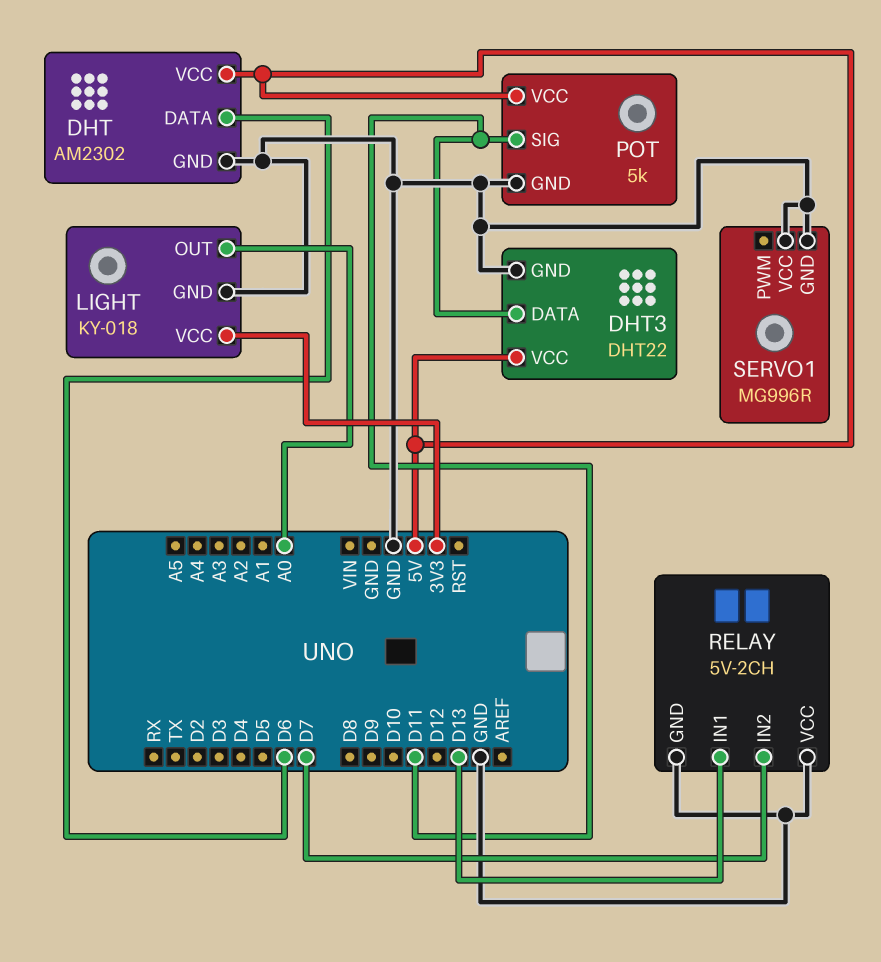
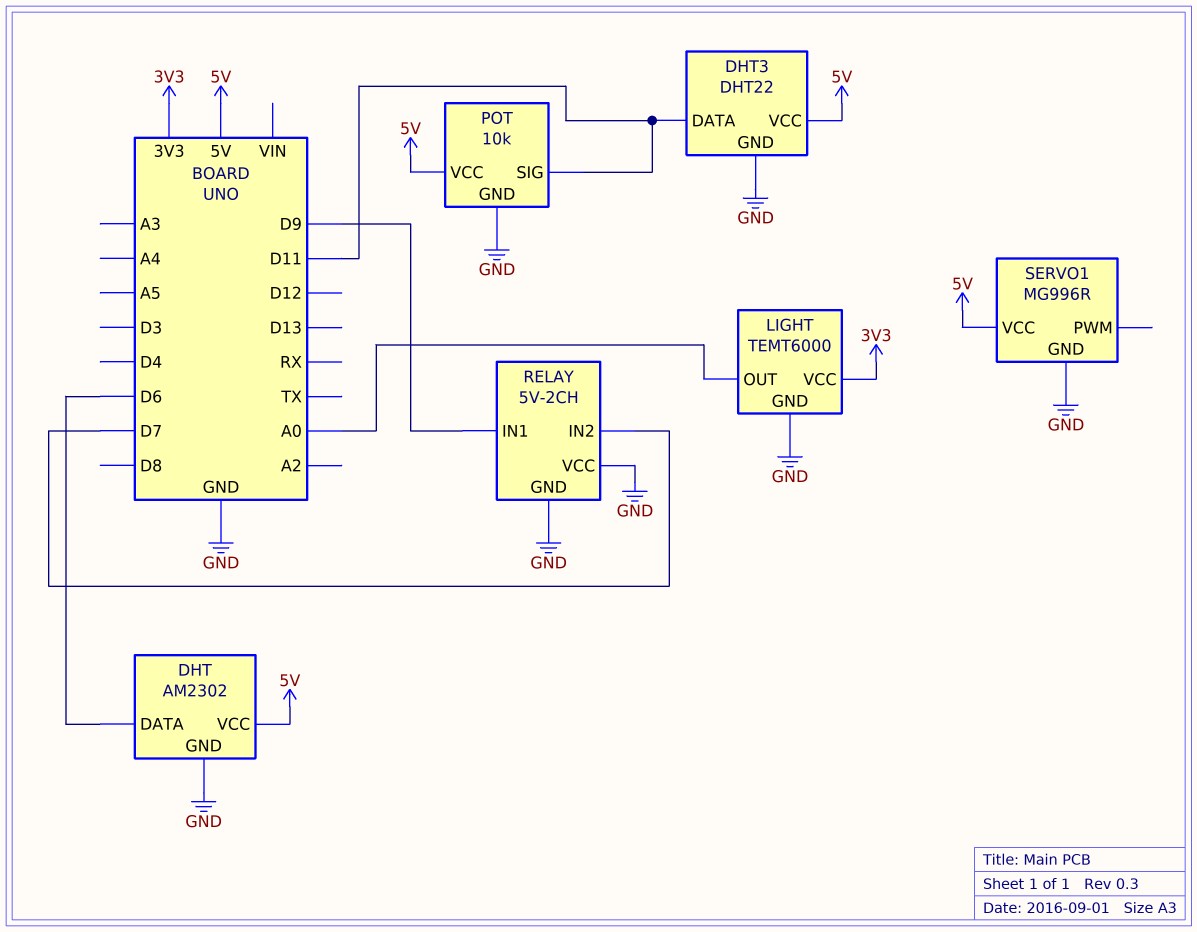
LIGHT: KY-018 -> TEMT6000
POT: 5k -> 10k
RELAY pin IN1: D13 -> D9
SERVO1 pin VCC: GND -> 5V

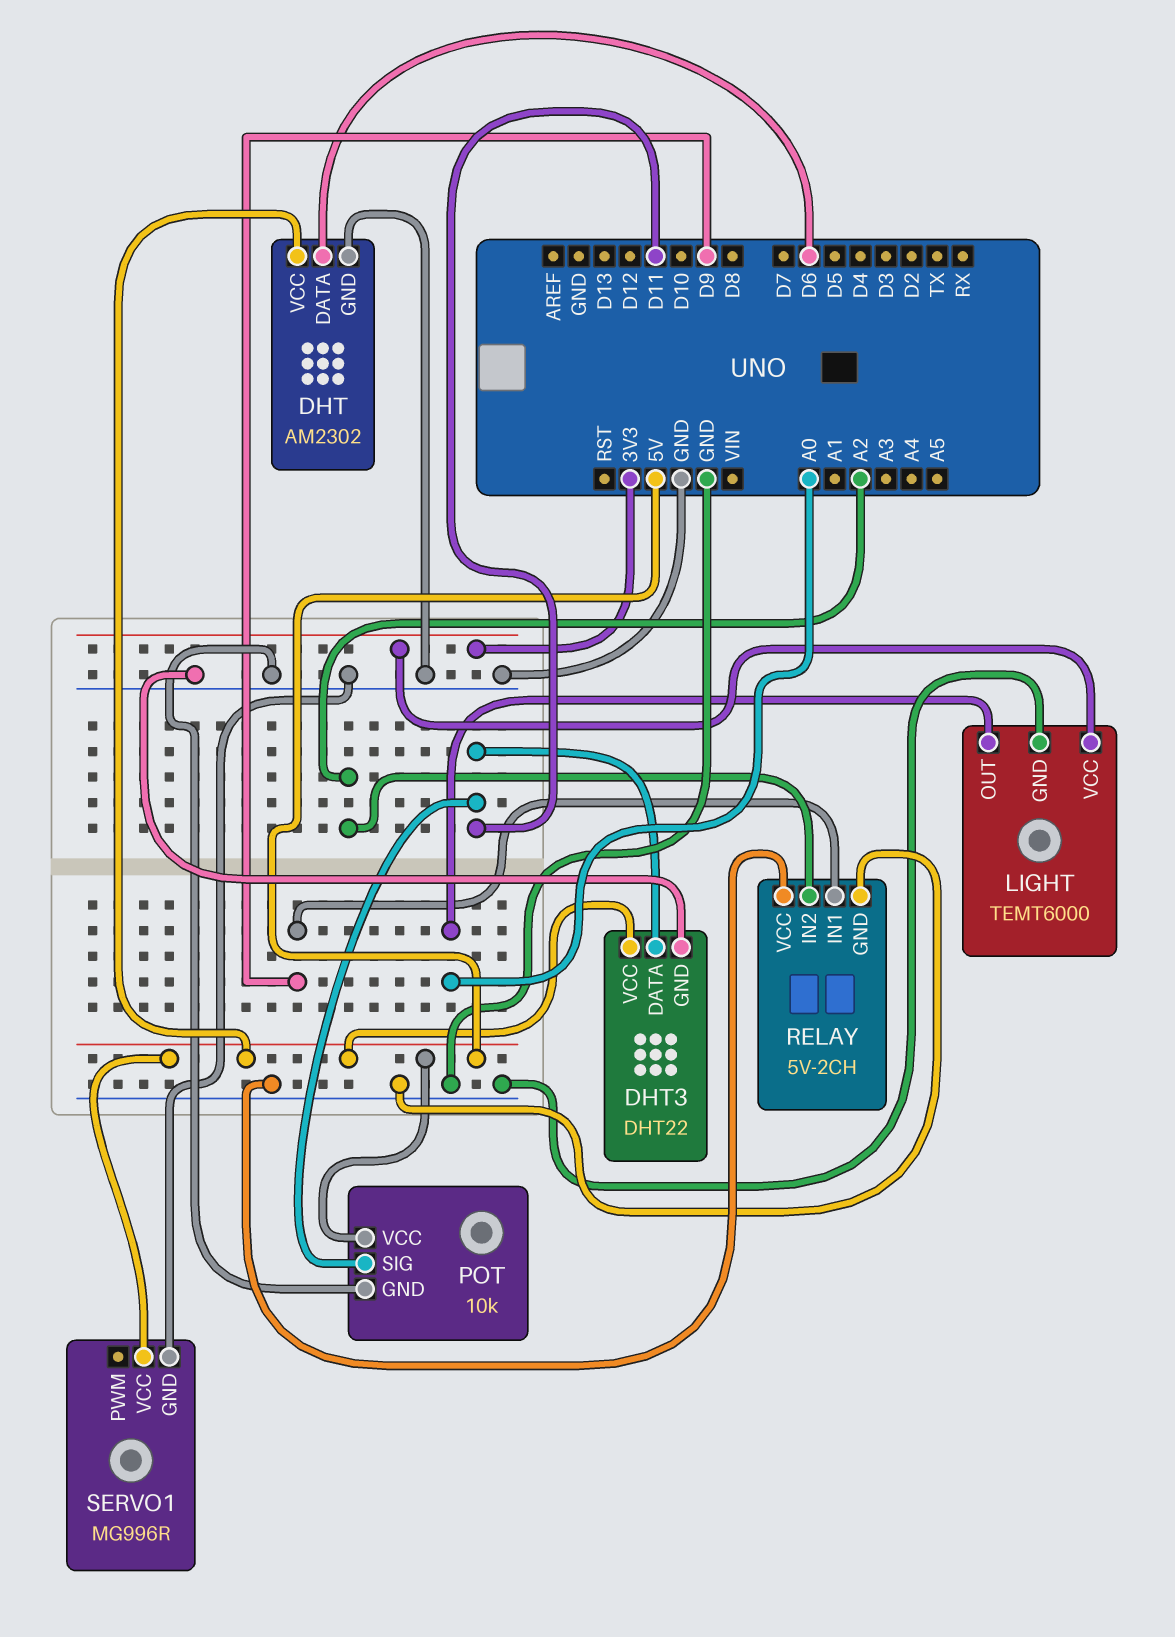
RELAY pin IN2: D7 -> A2

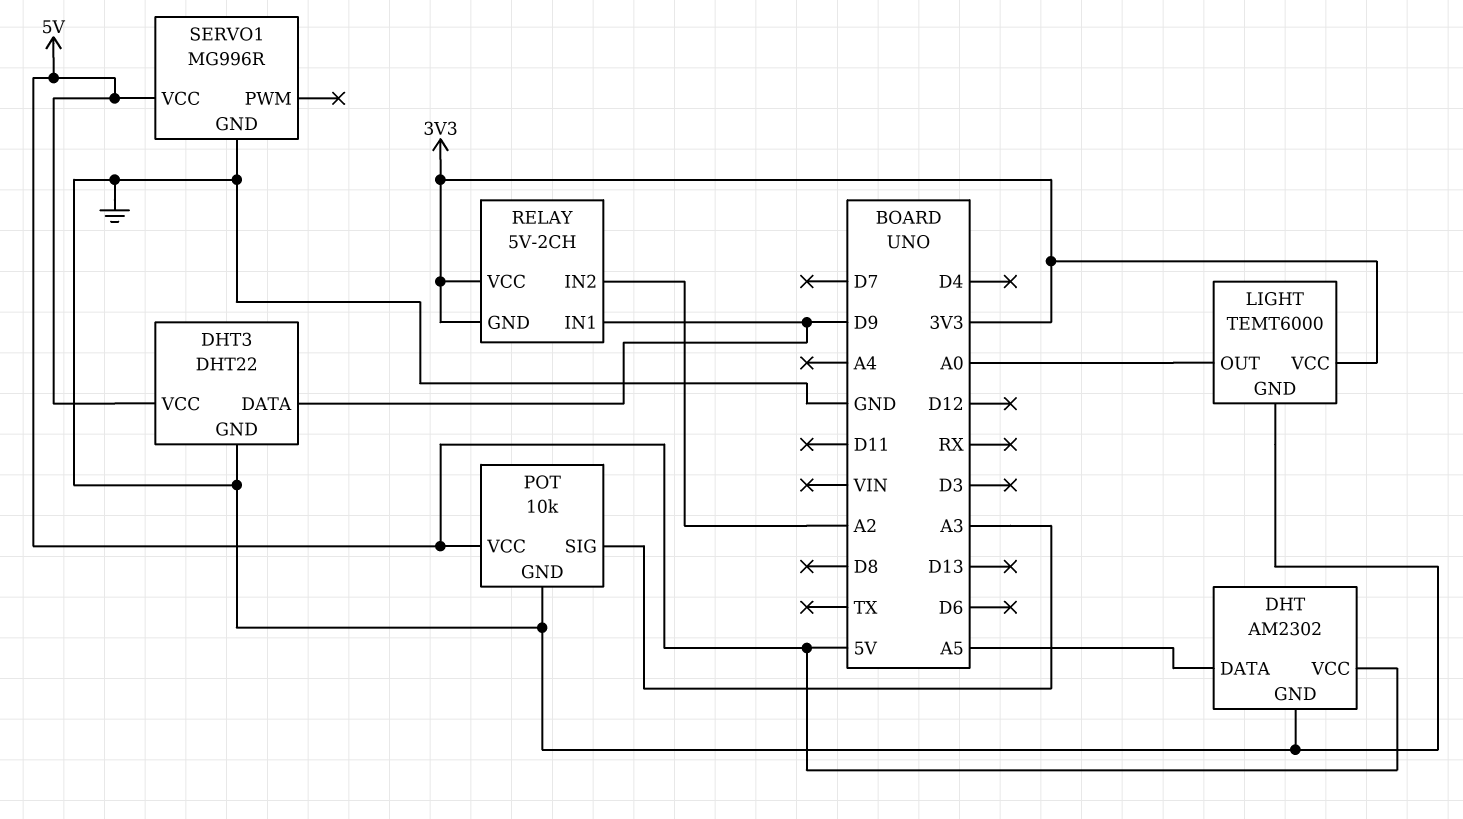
DHT pin DATA: D6 -> A5
DHT3 pin DATA: D11 -> D9
POT pin SIG: D11 -> A3
RELAY pin GND: GND -> 3V3
RELAY pin VCC: GND -> 3V3

